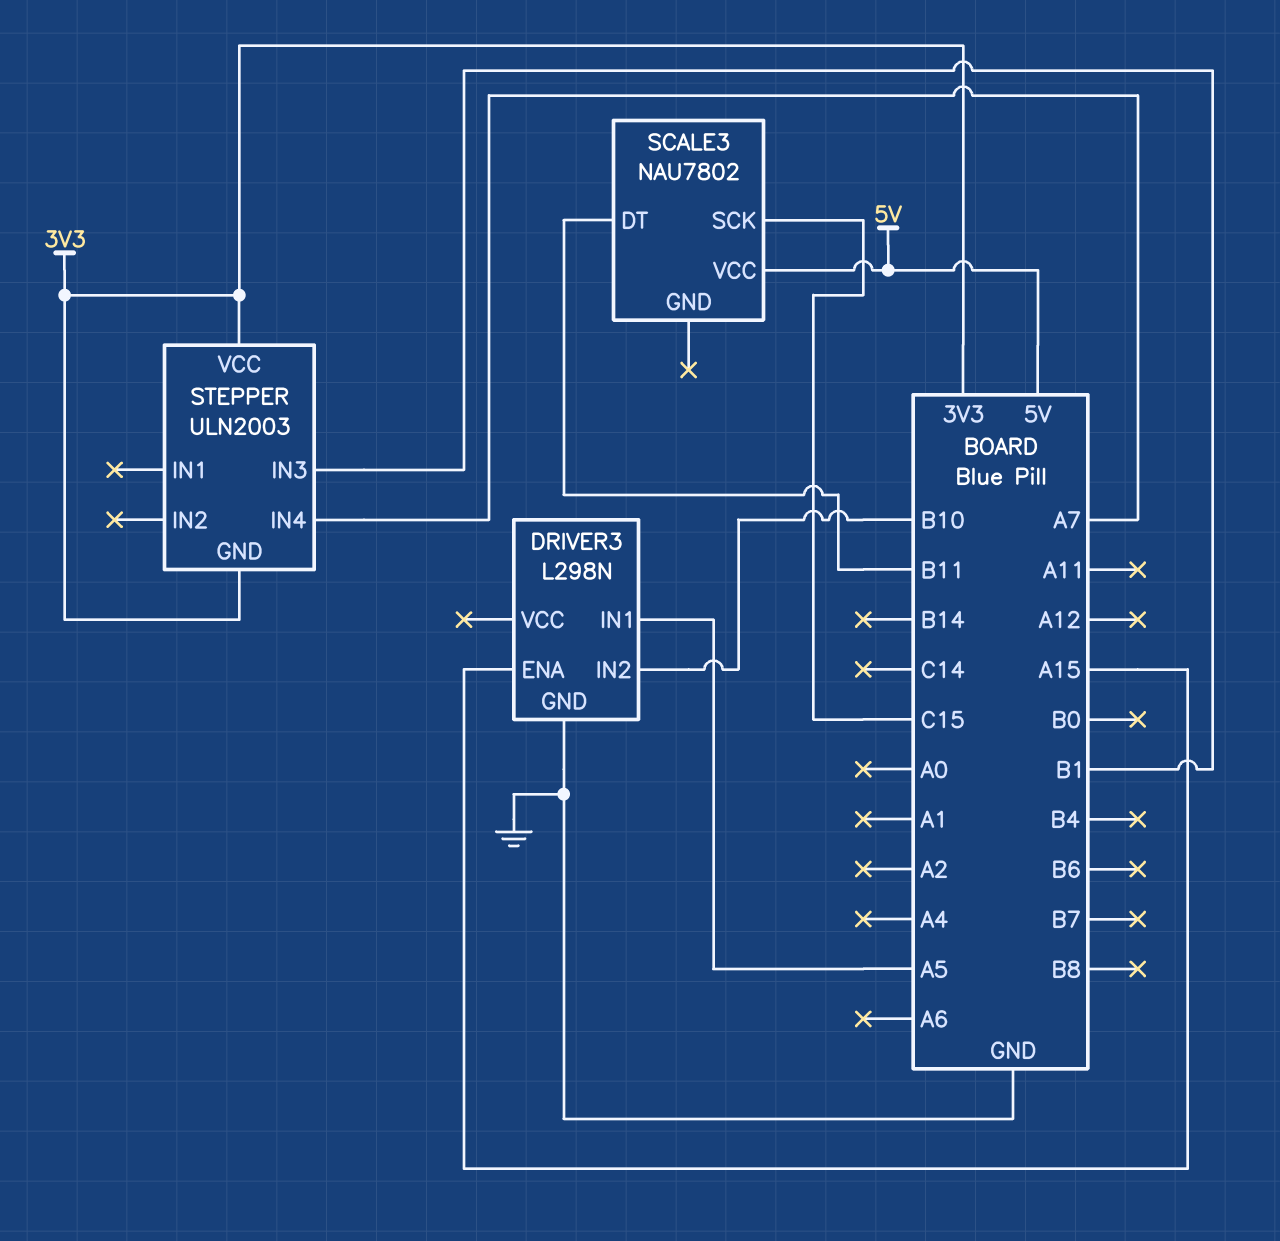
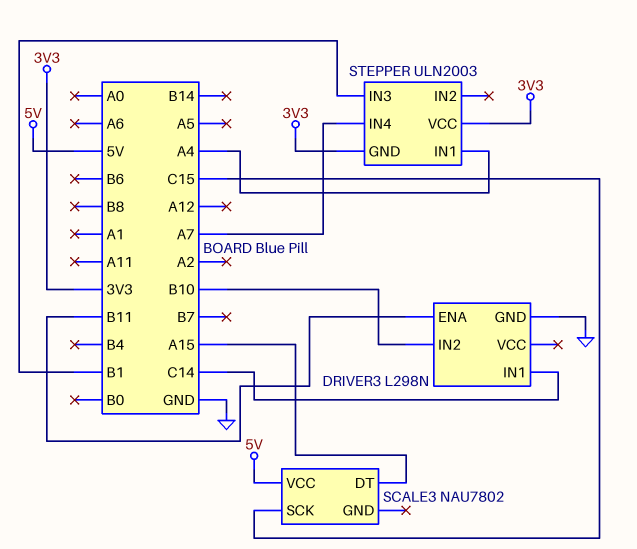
DRIVER3 pin ENA: A15 -> B11
DRIVER3 pin IN1: A5 -> C14
SCALE3 pin DT: B11 -> A15
STEPPER pin IN1: none -> A4

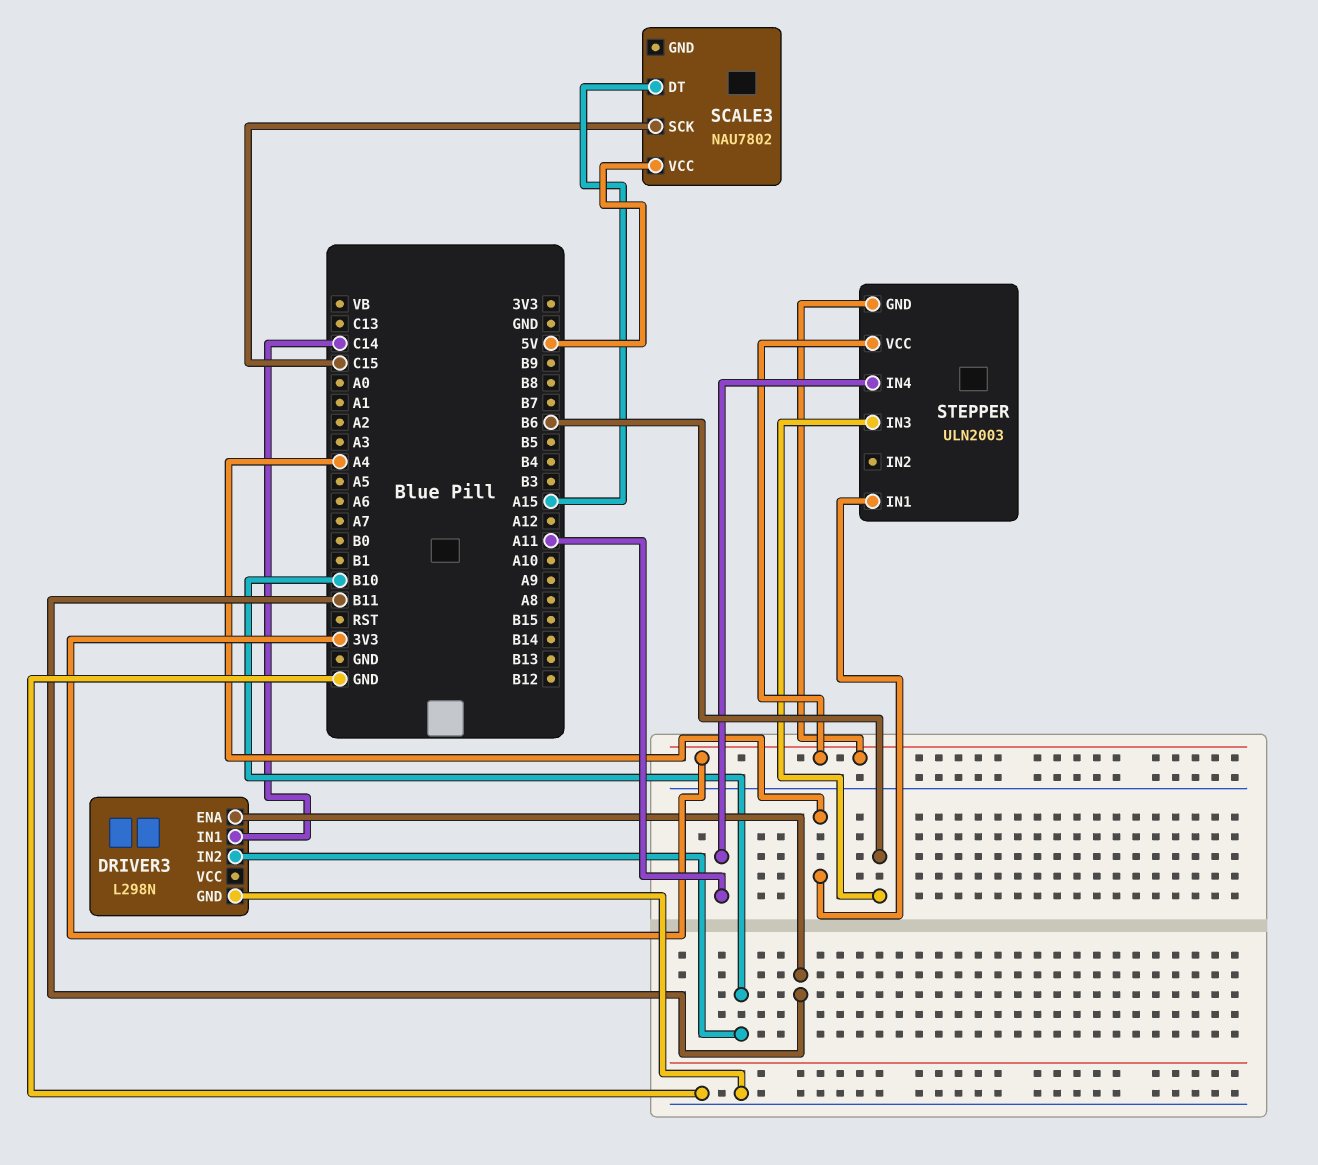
STEPPER pin IN3: B1 -> B6
STEPPER pin IN4: A7 -> A11

